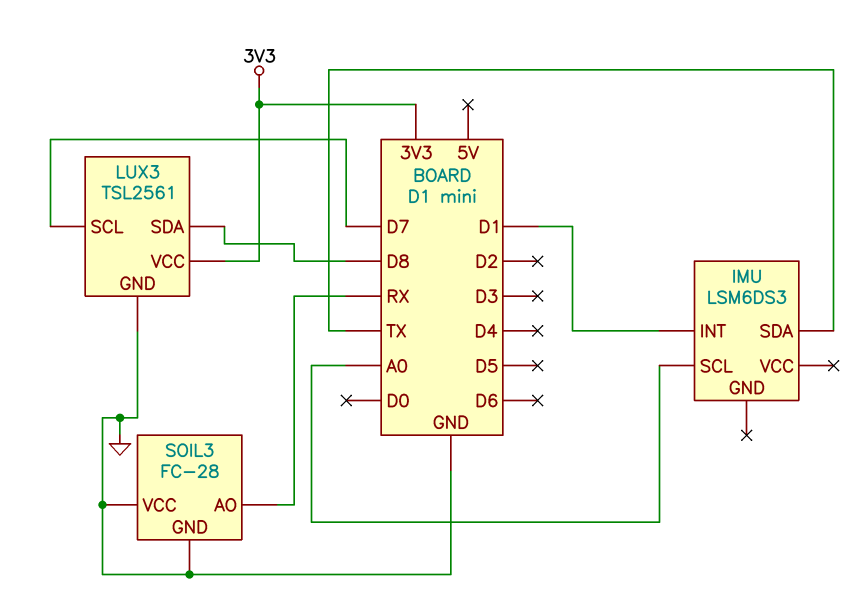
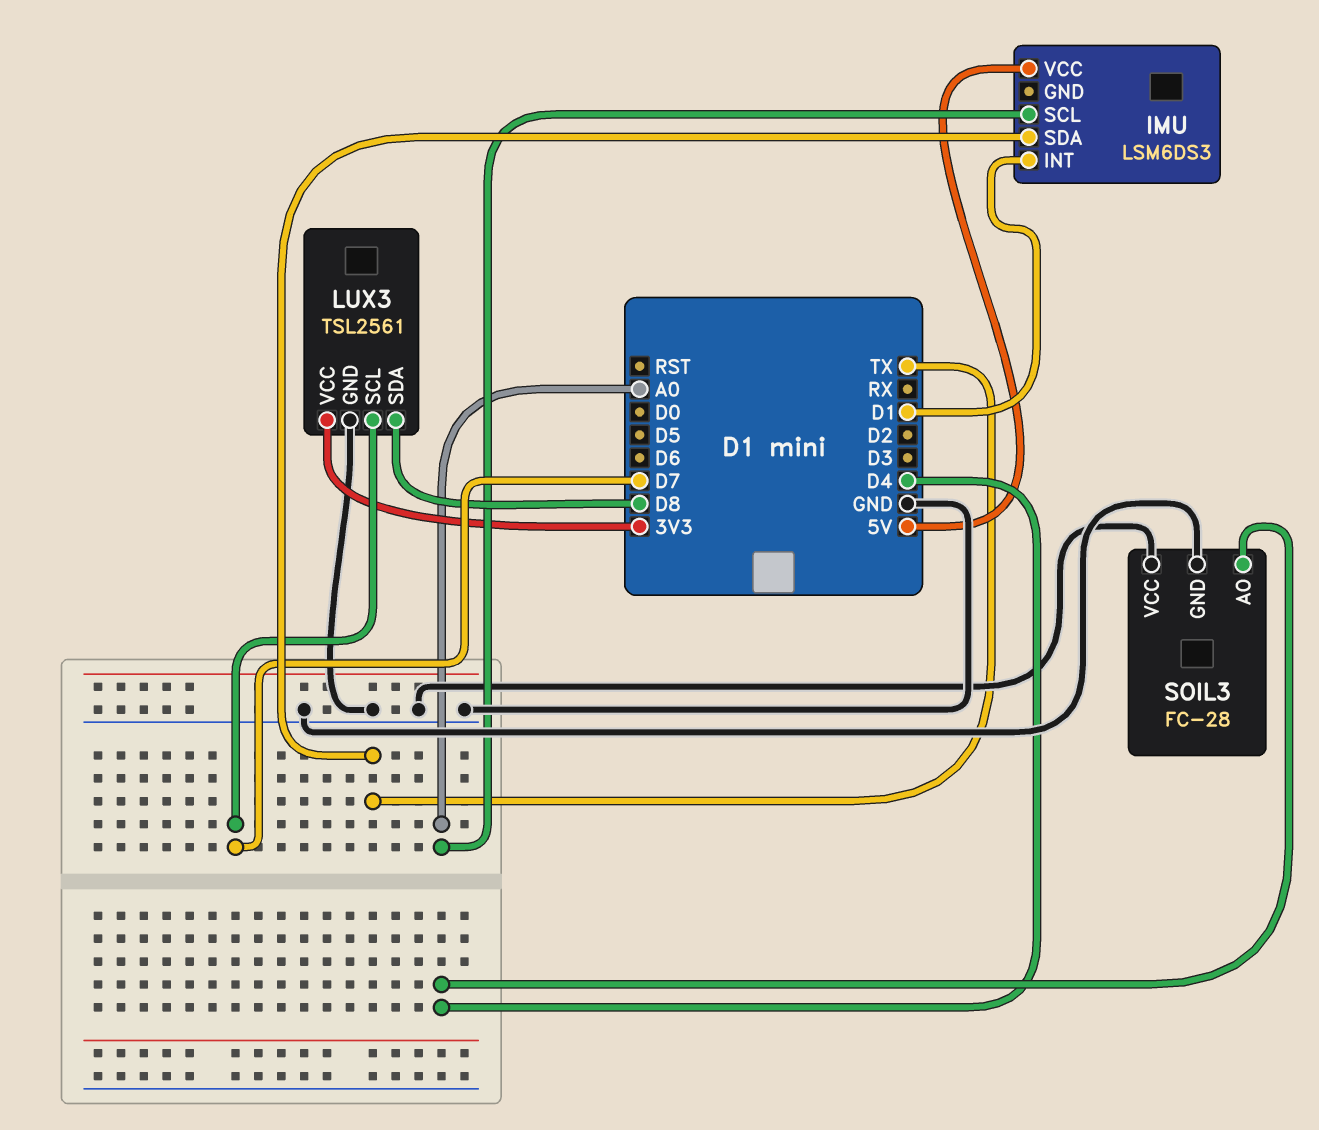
IMU pin VCC: none -> 5V
SOIL3 pin AO: RX -> D4

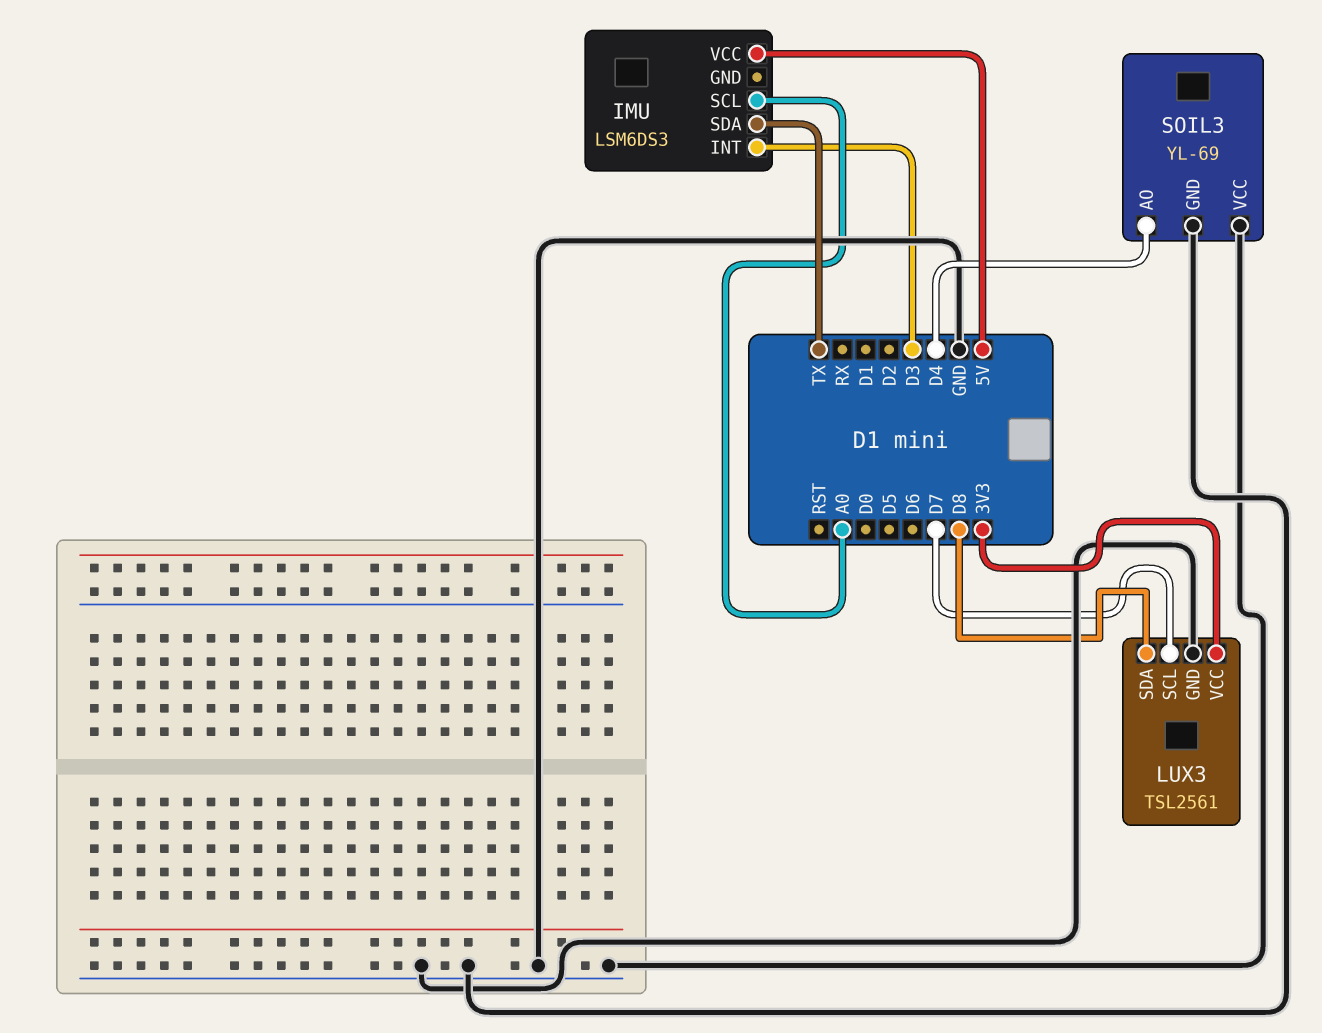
IMU pin INT: D1 -> D3
SOIL3: FC-28 -> YL-69

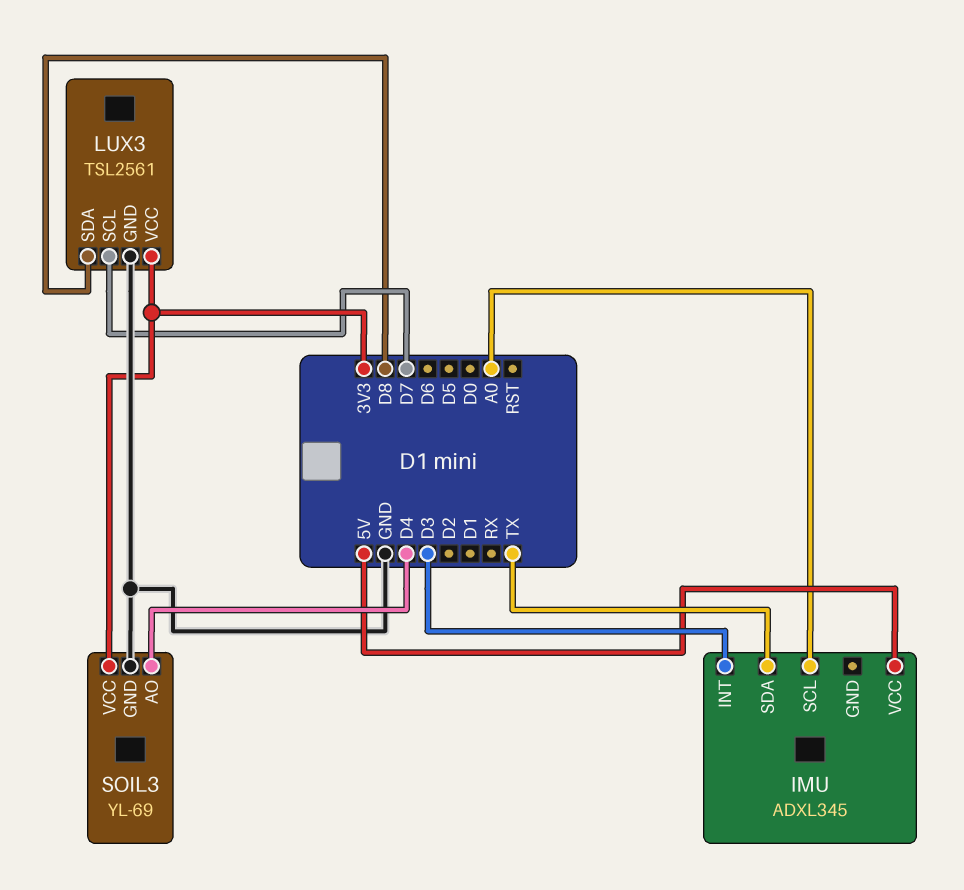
IMU: LSM6DS3 -> ADXL345
SOIL3 pin VCC: GND -> 3V3

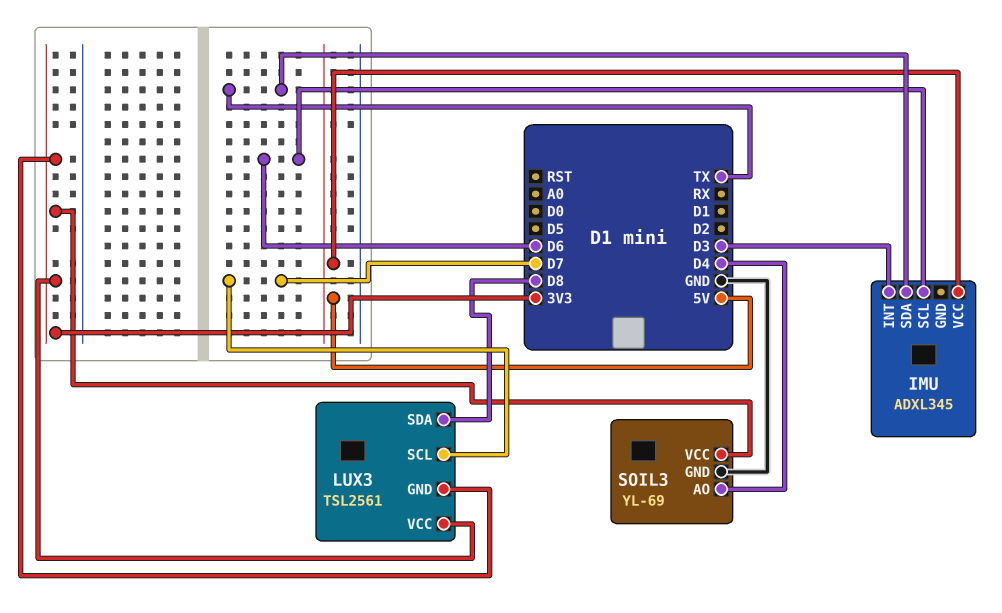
IMU pin SCL: A0 -> D6
LUX3 pin GND: GND -> 3V3

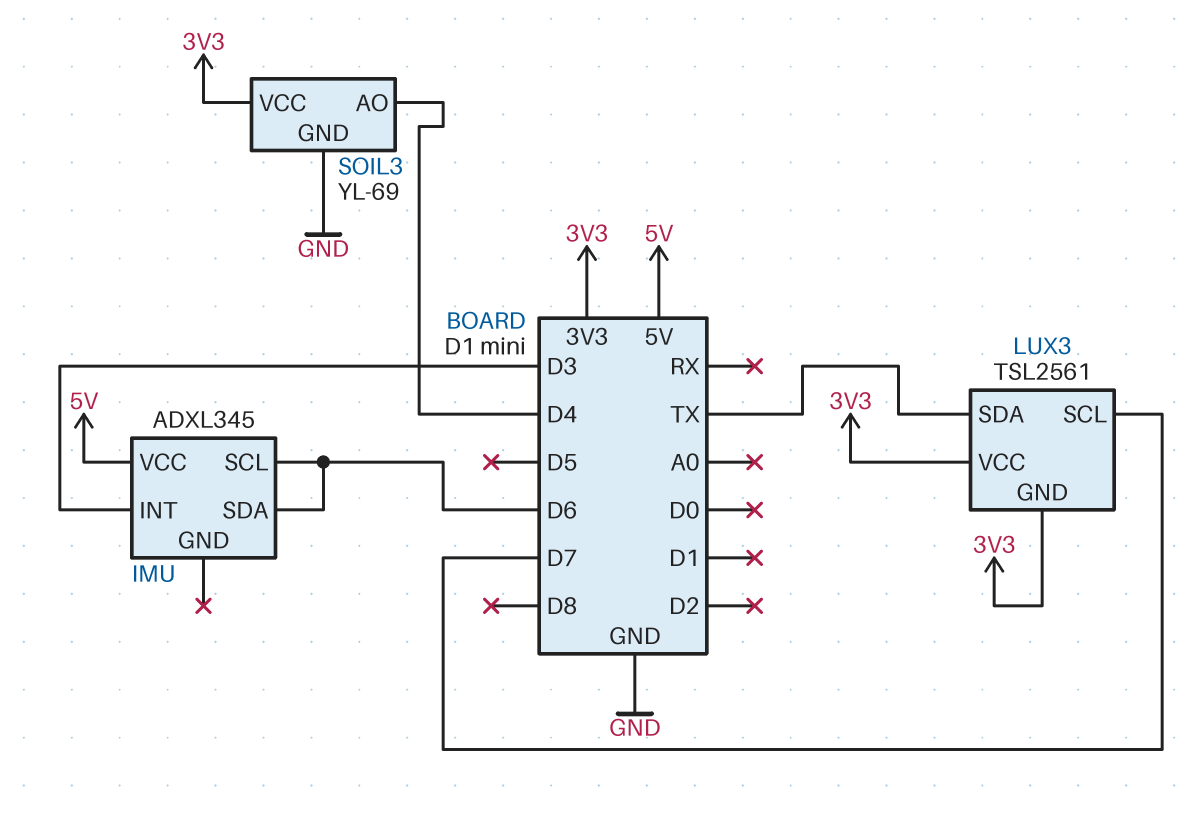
IMU pin SDA: TX -> D6
LUX3 pin SDA: D8 -> TX

